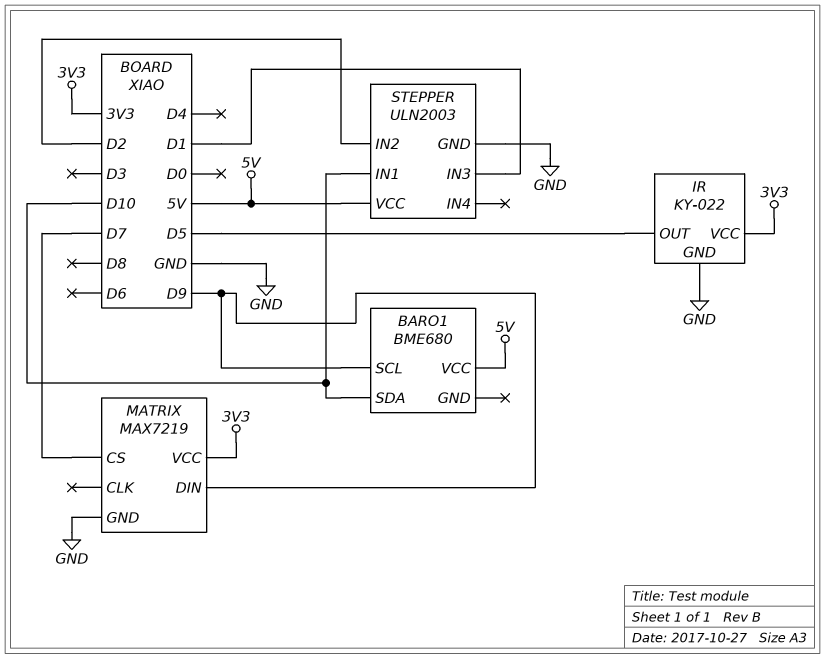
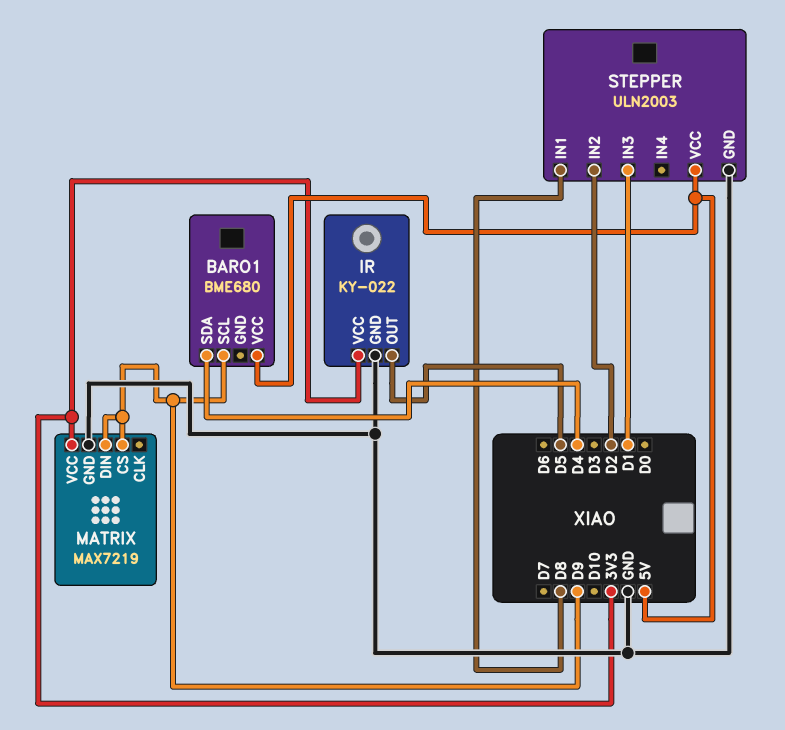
BARO1 pin SDA: D10 -> D4
MATRIX pin CS: D7 -> D9
STEPPER pin IN1: D10 -> D8

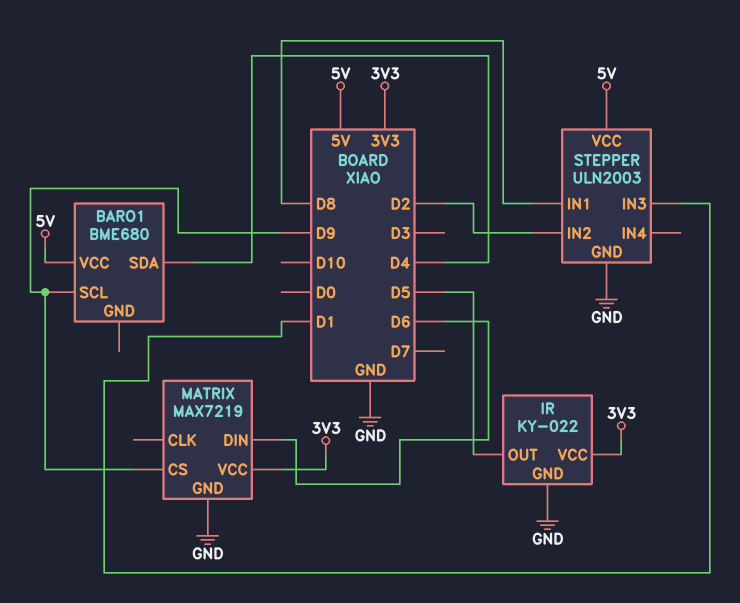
MATRIX pin DIN: D9 -> D6

